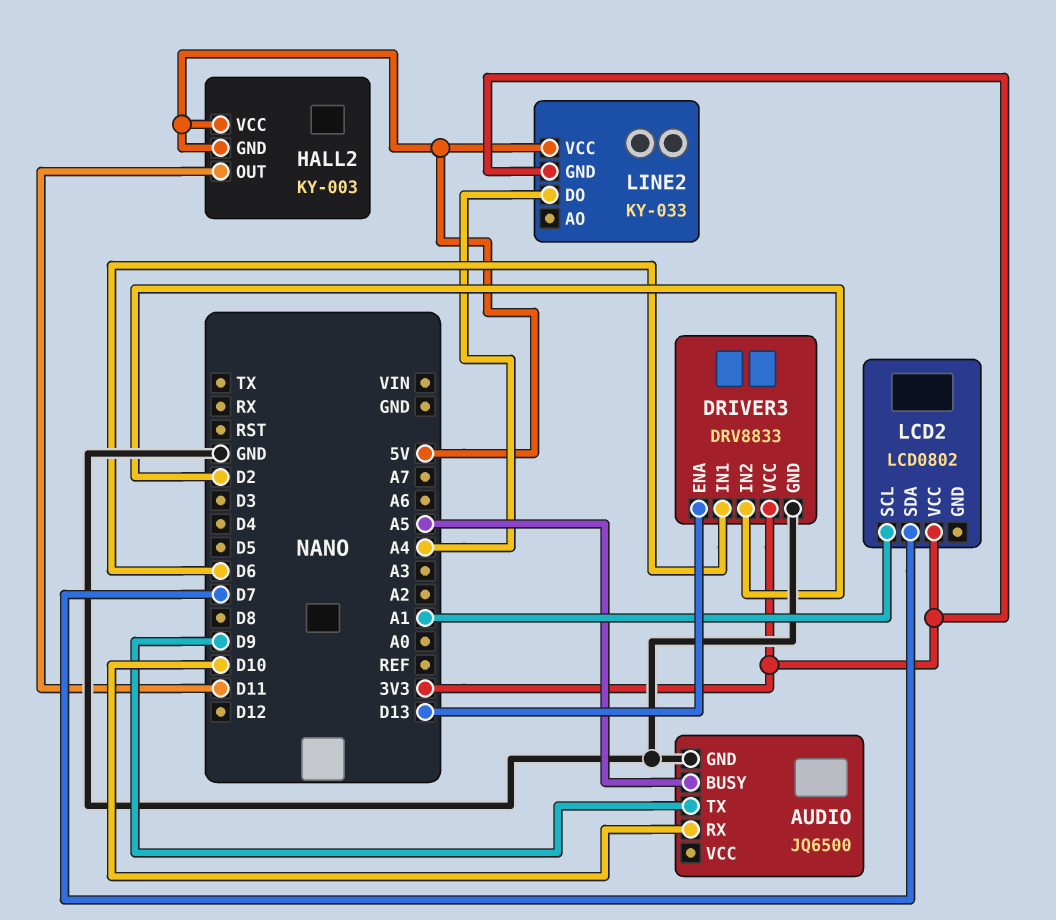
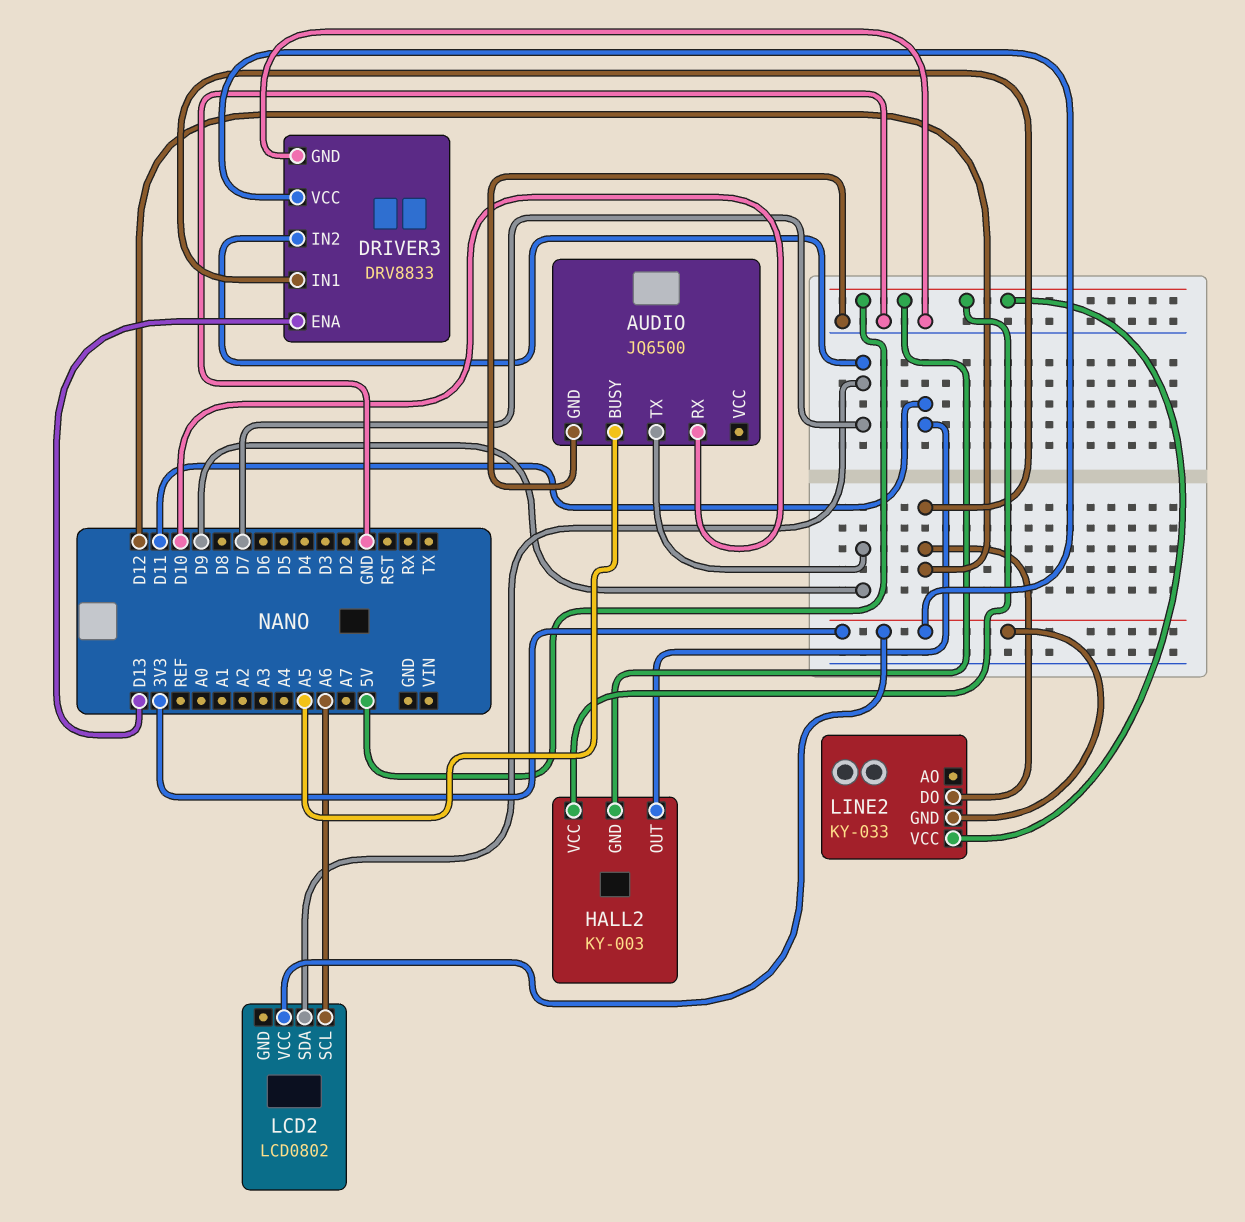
DRIVER3 pin IN1: D6 -> D12
DRIVER3 pin IN2: D2 -> D7
LCD2 pin SCL: A1 -> A6
LINE2 pin DO: A4 -> D12

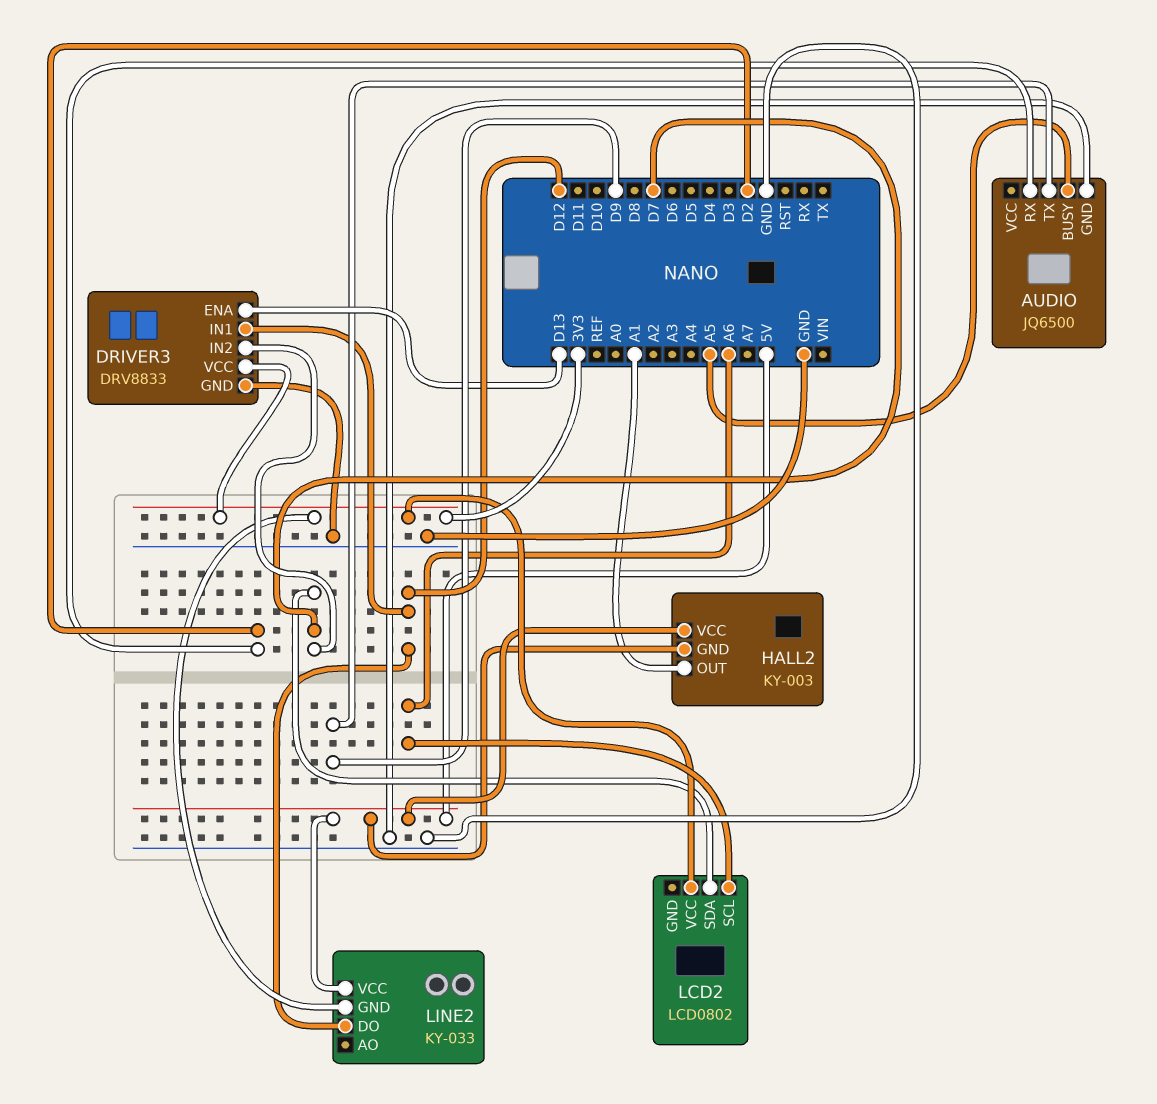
AUDIO pin RX: D10 -> D2
HALL2 pin OUT: D11 -> A1

